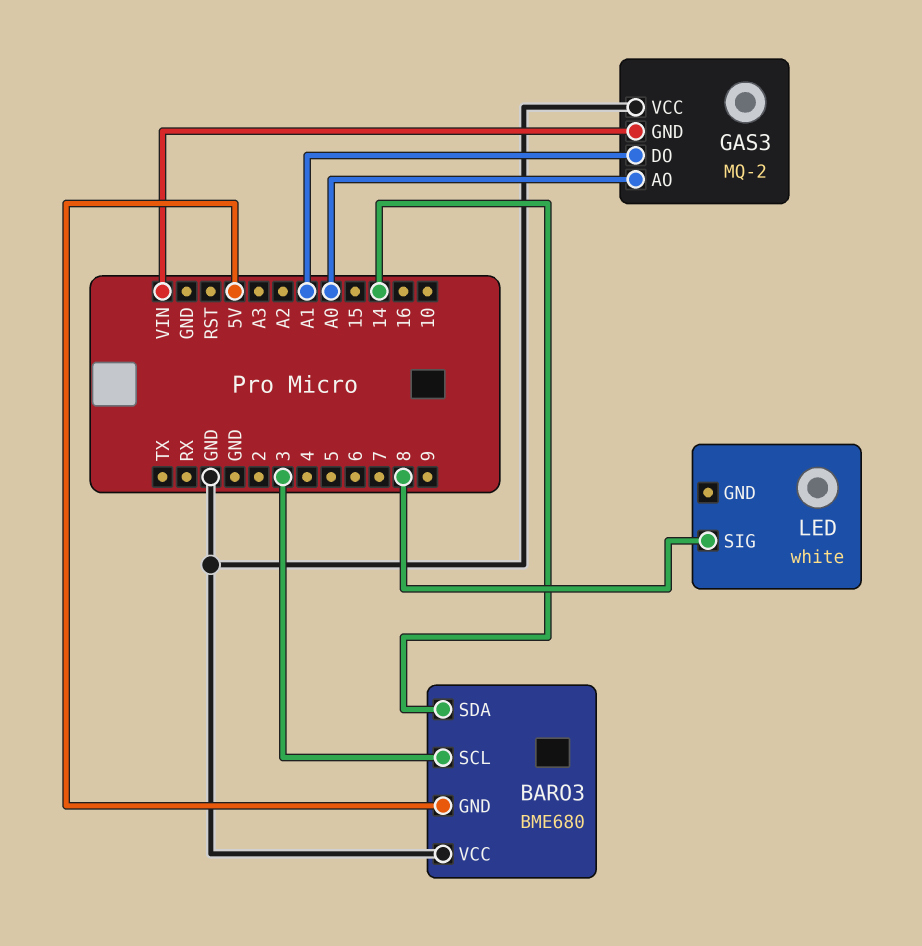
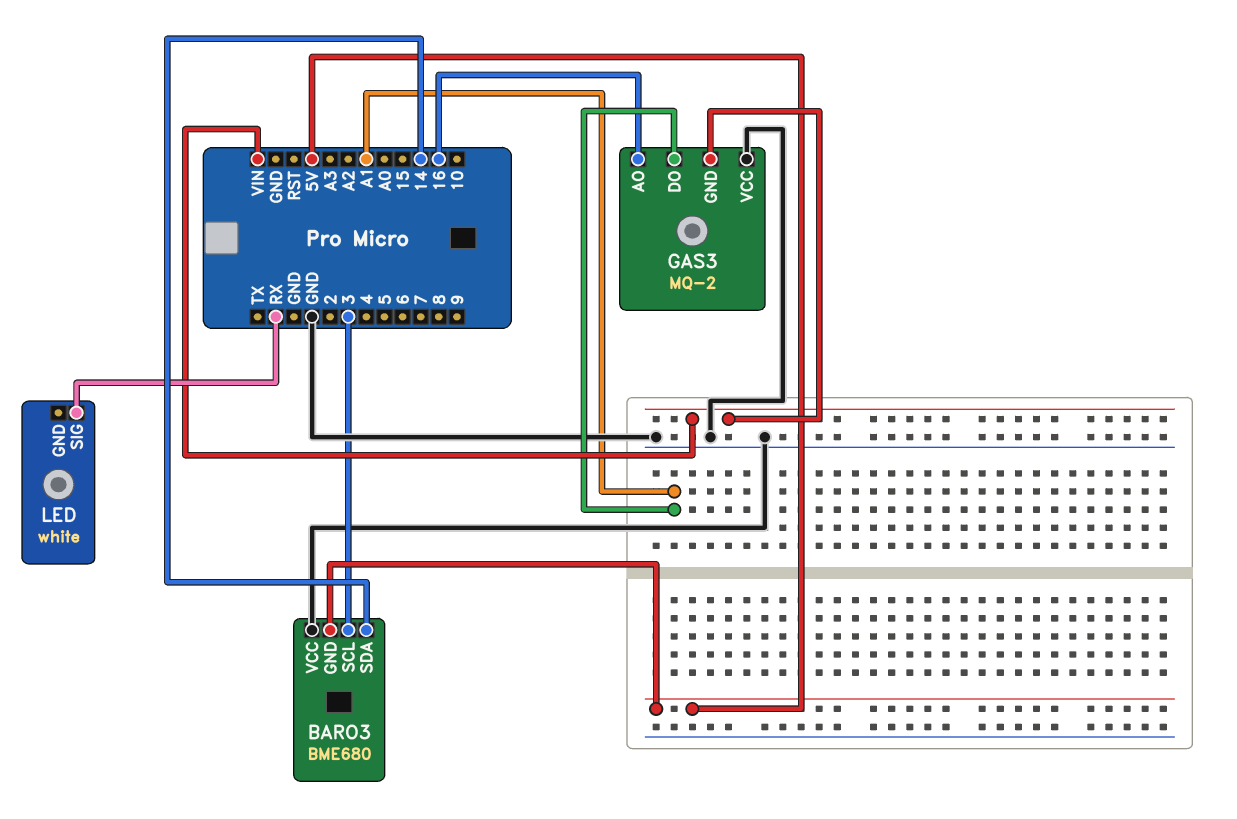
GAS3 pin AO: A0 -> 16
LED pin SIG: 8 -> RX

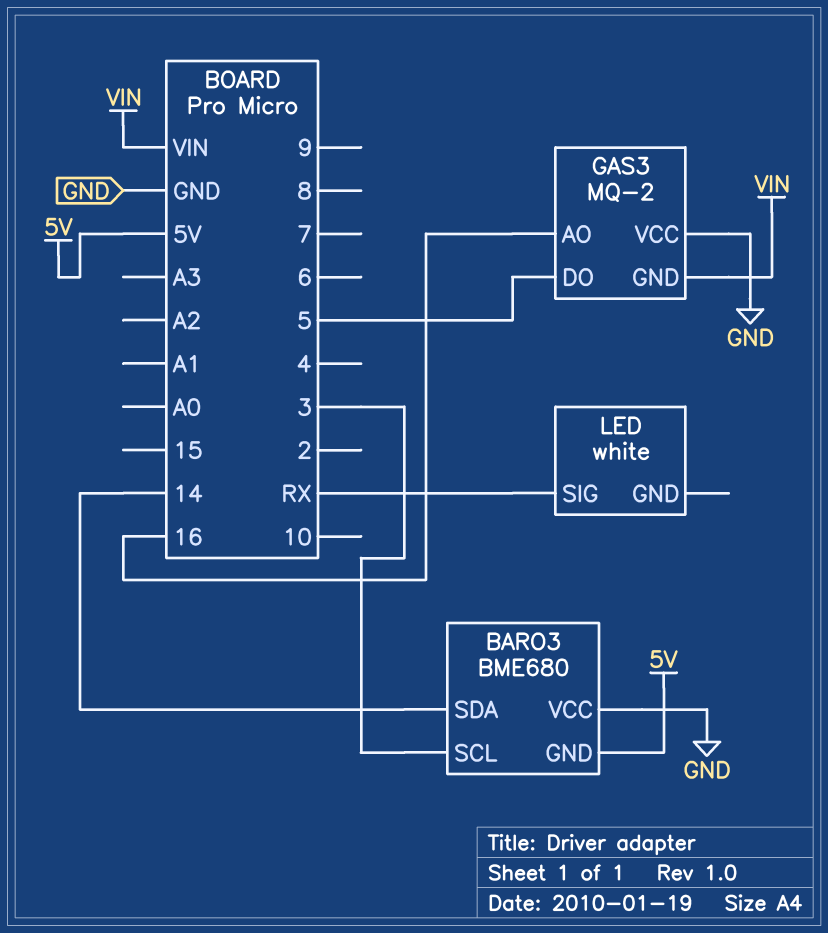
GAS3 pin DO: A1 -> 5

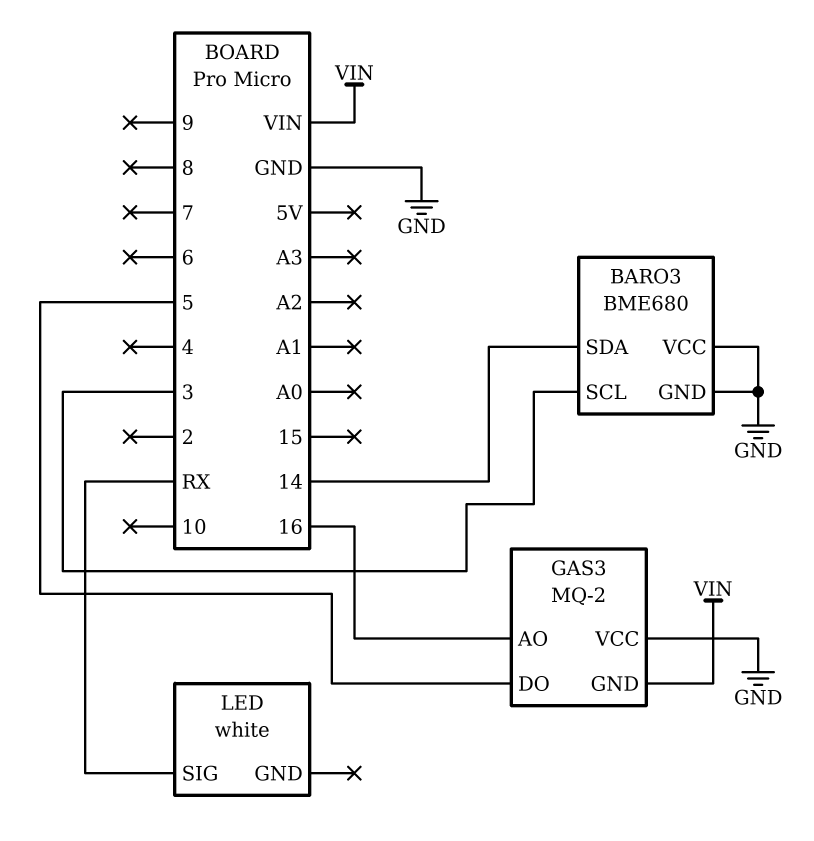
BARO3 pin GND: 5V -> GND

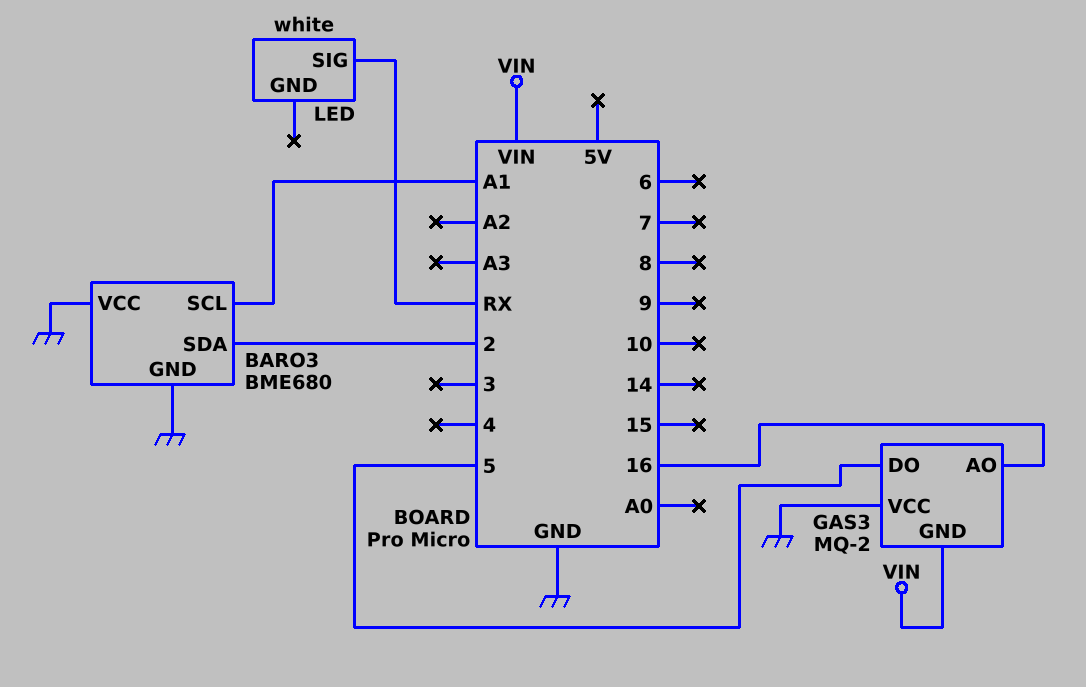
BARO3 pin SCL: 3 -> A1
BARO3 pin SDA: 14 -> 2

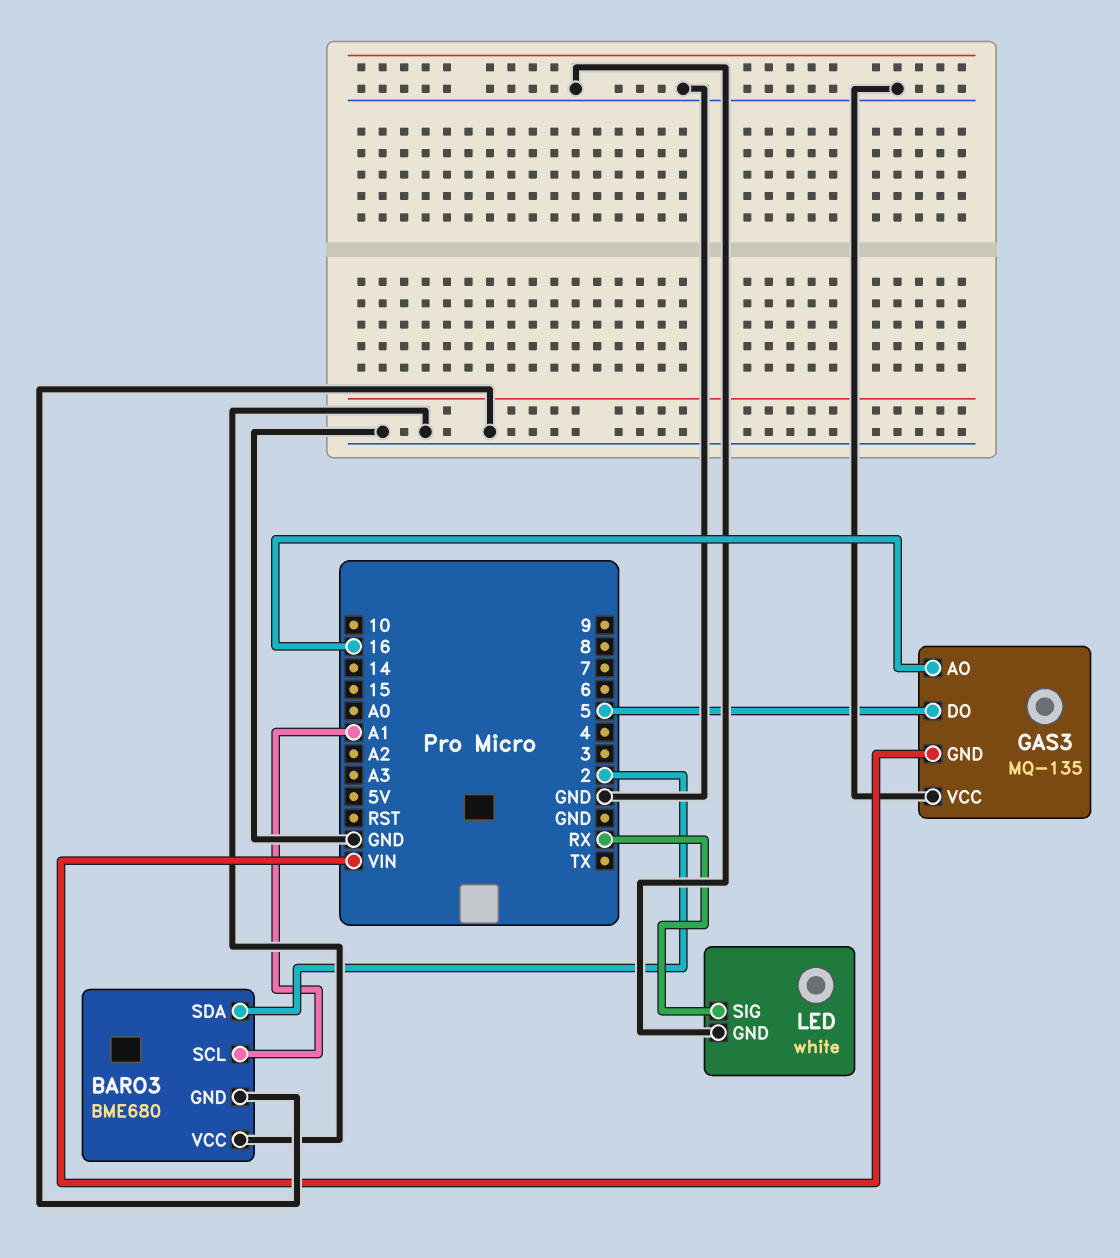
GAS3: MQ-2 -> MQ-135
LED pin GND: none -> GND

